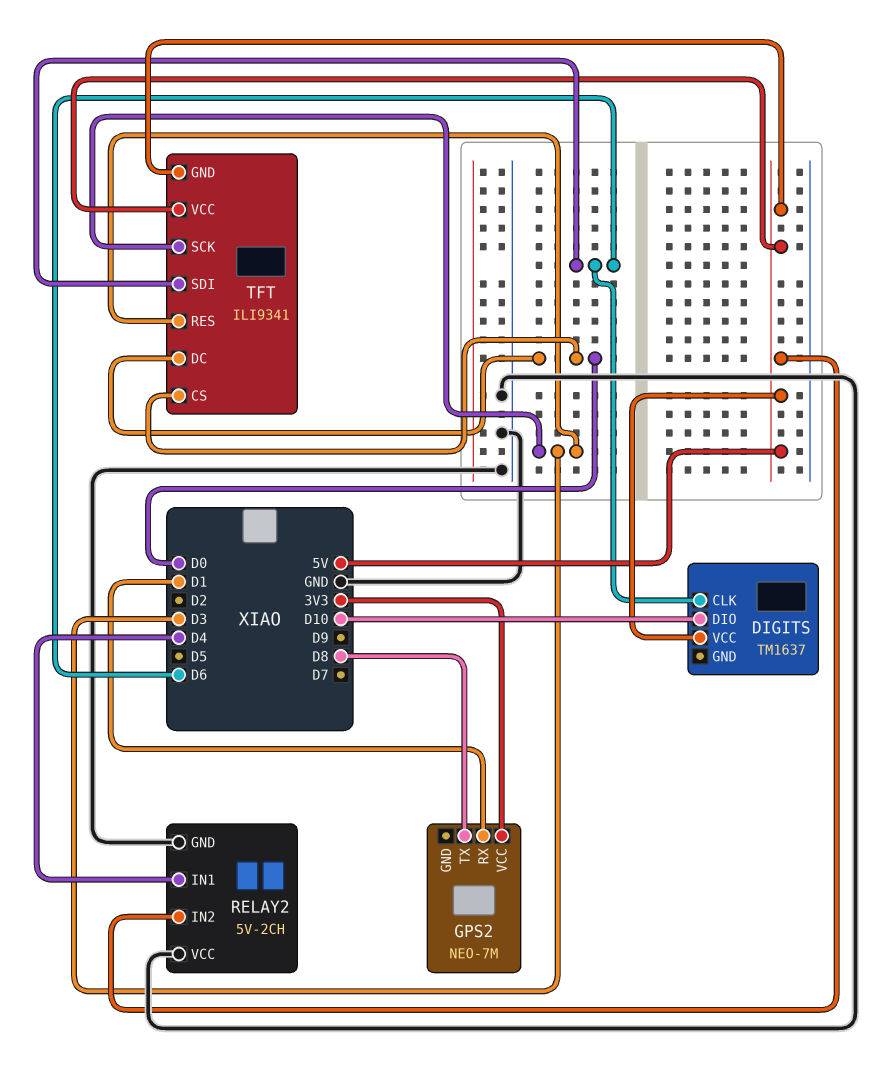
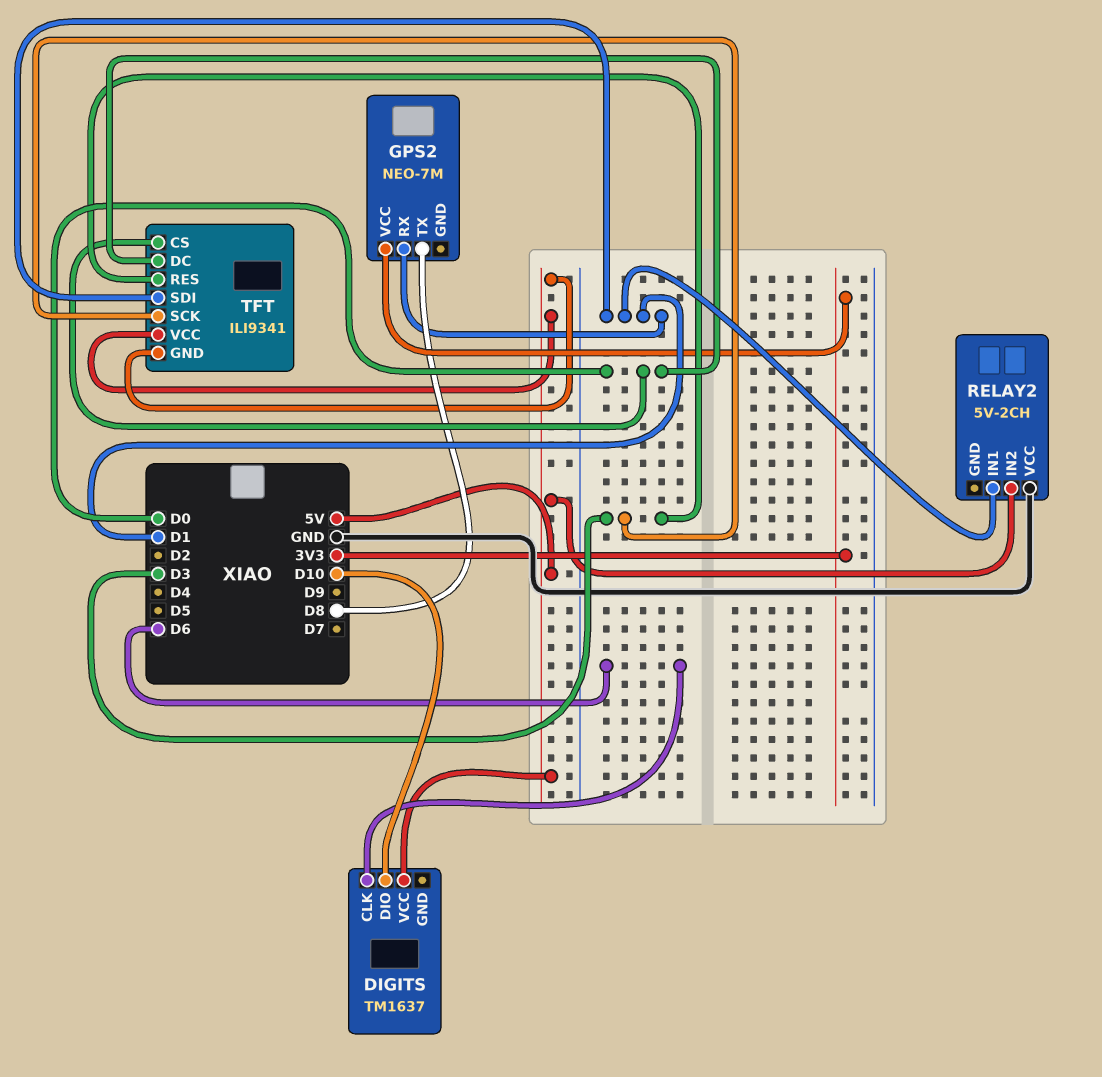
RELAY2 pin GND: GND -> none
RELAY2 pin IN1: D4 -> D1
TFT pin SDI: D6 -> D1

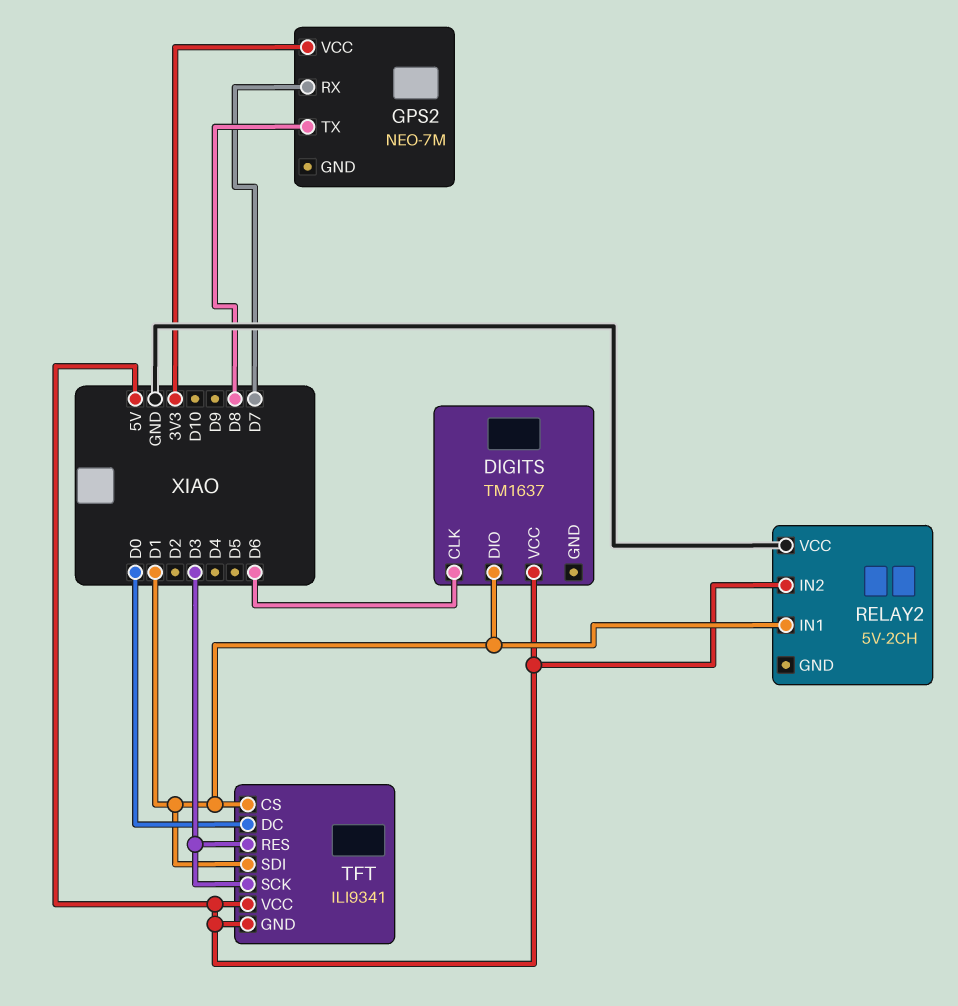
DIGITS pin DIO: D10 -> D1
GPS2 pin RX: D1 -> D7
TFT pin CS: D0 -> D1

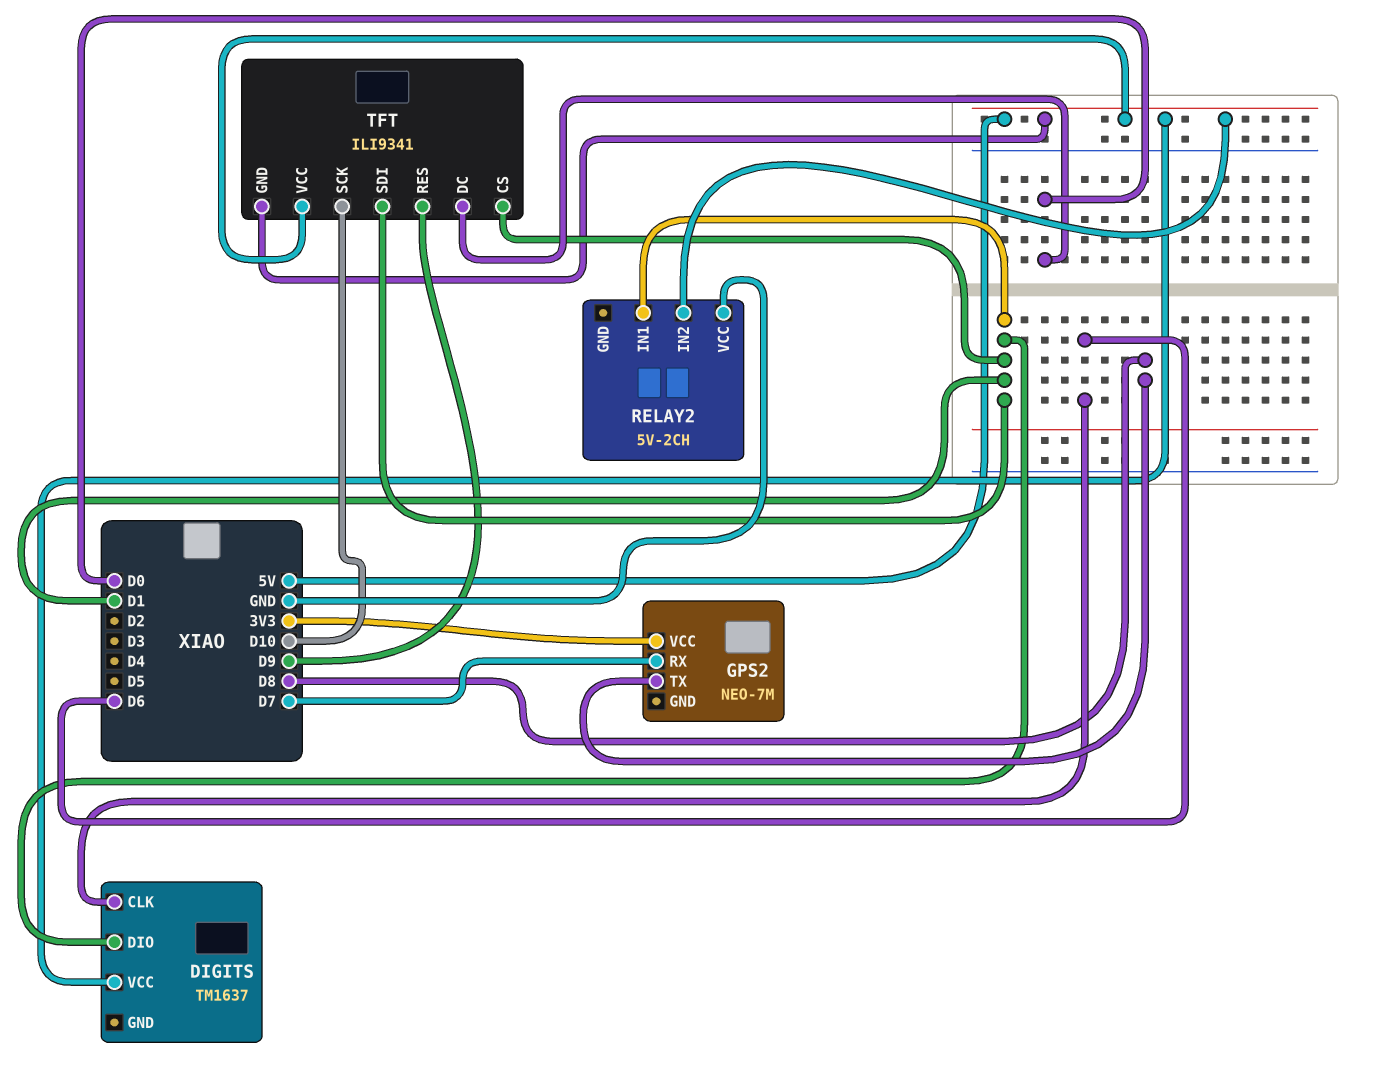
TFT pin RES: D3 -> D9
TFT pin SCK: D3 -> D10

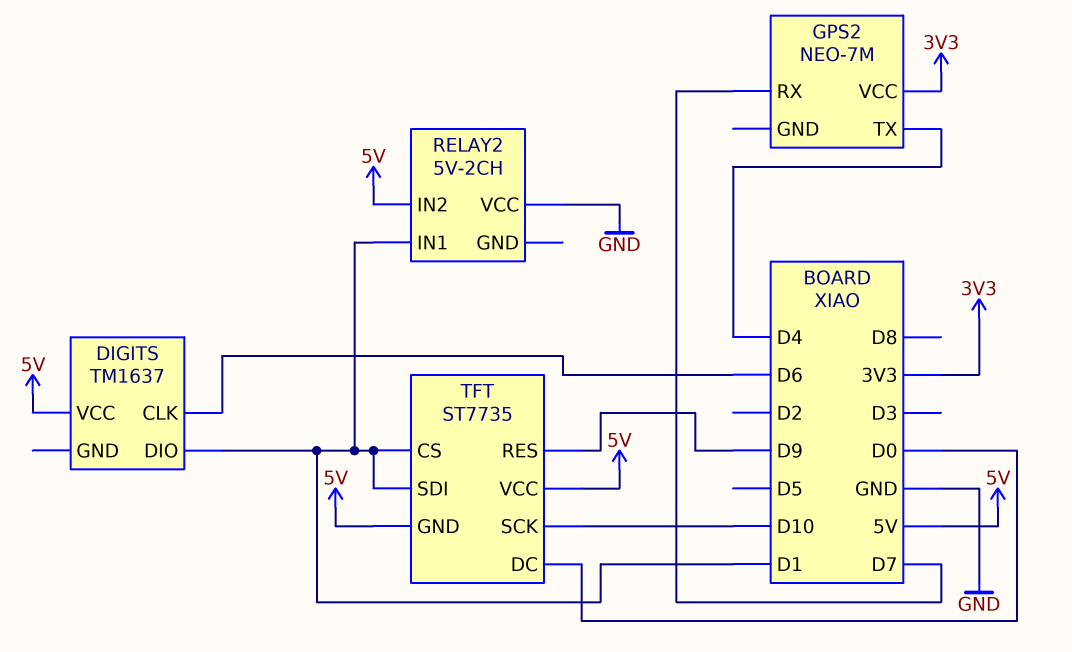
GPS2 pin TX: D8 -> D4
TFT: ILI9341 -> ST7735

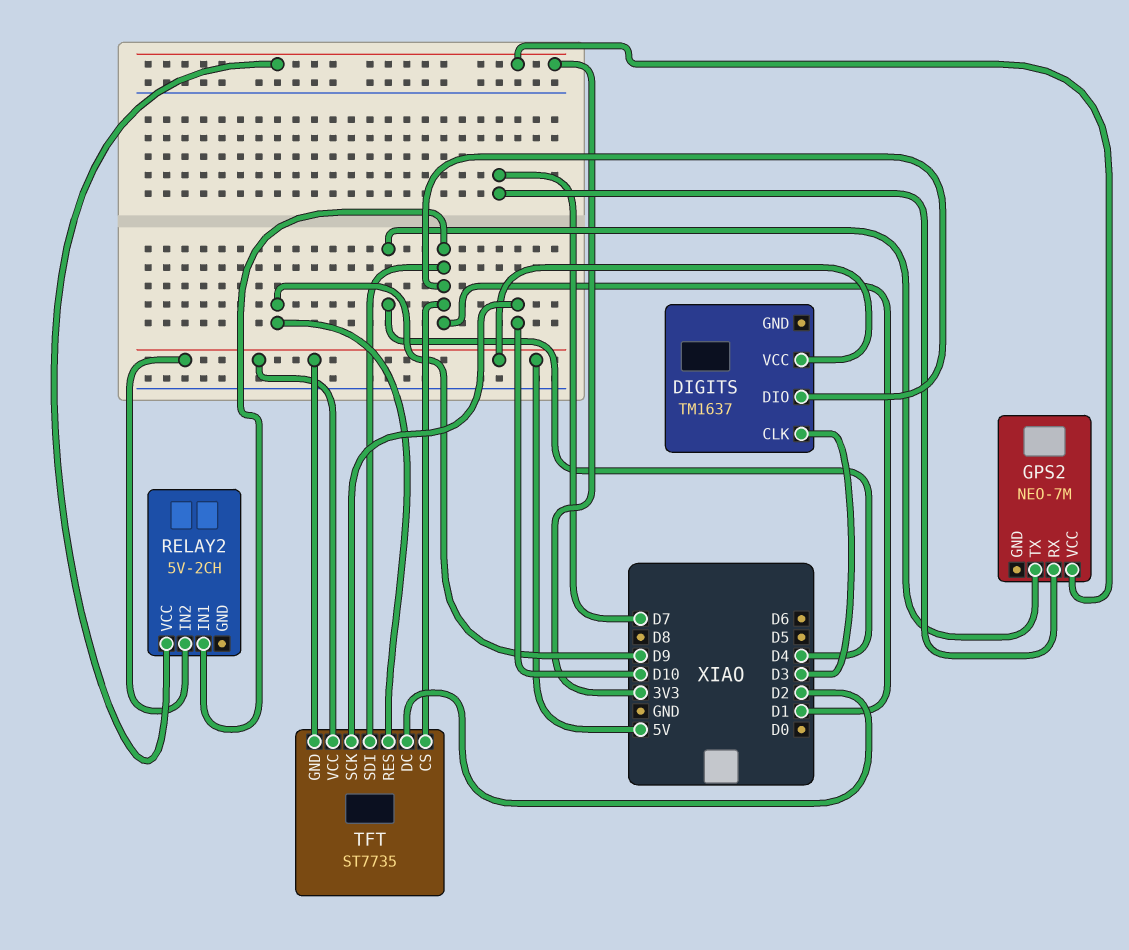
DIGITS pin CLK: D6 -> D3
RELAY2 pin VCC: GND -> 3V3
TFT pin DC: D0 -> D2

